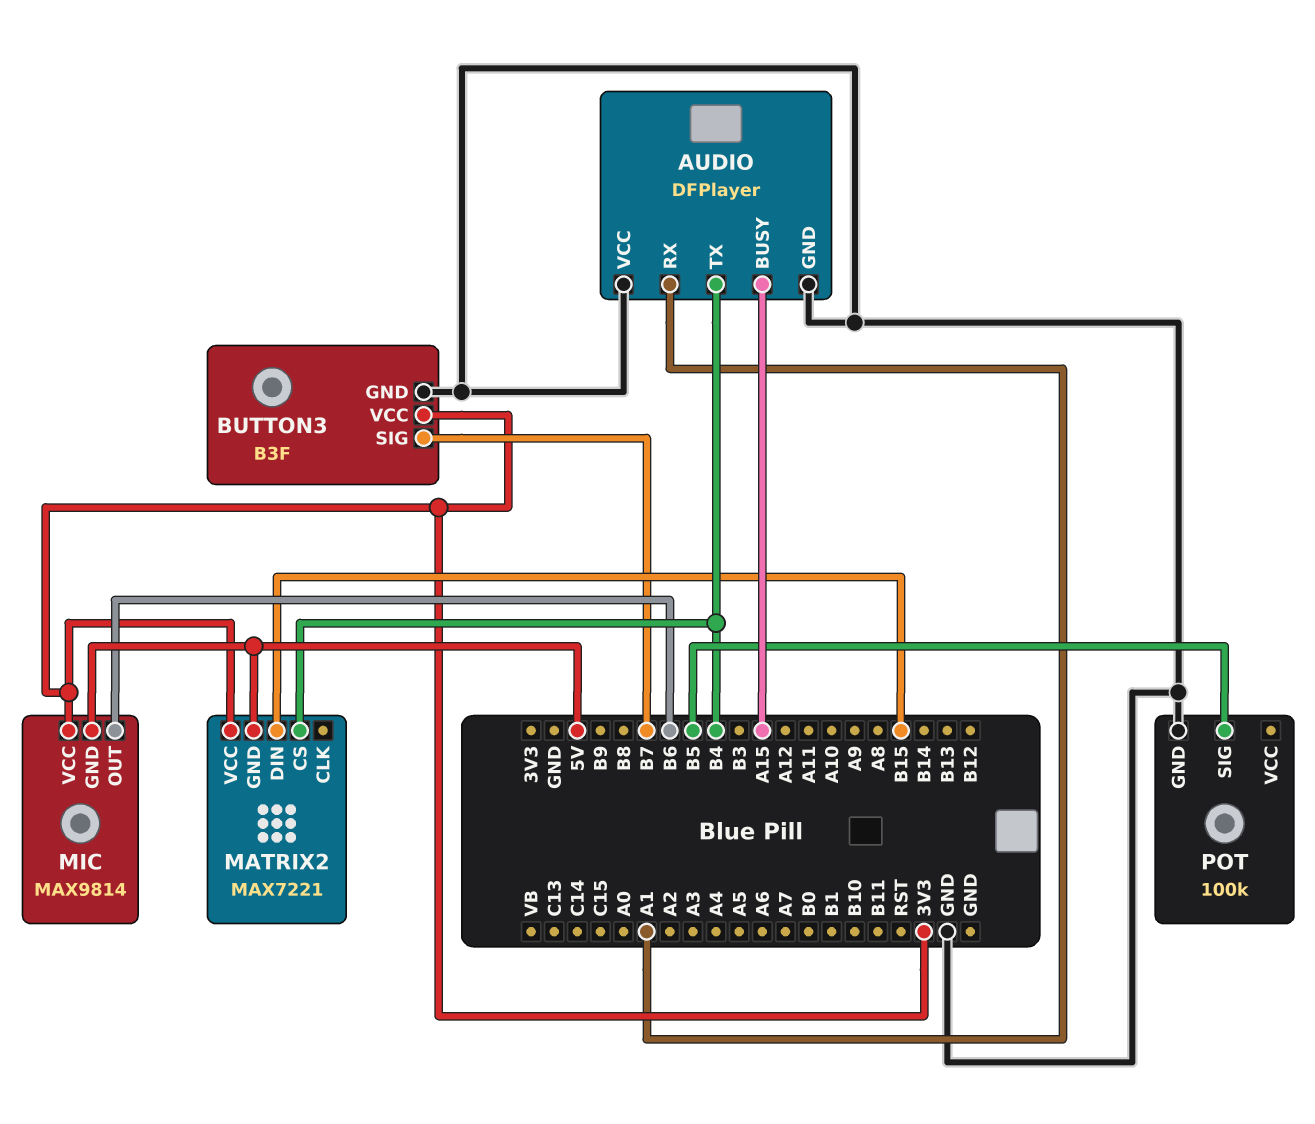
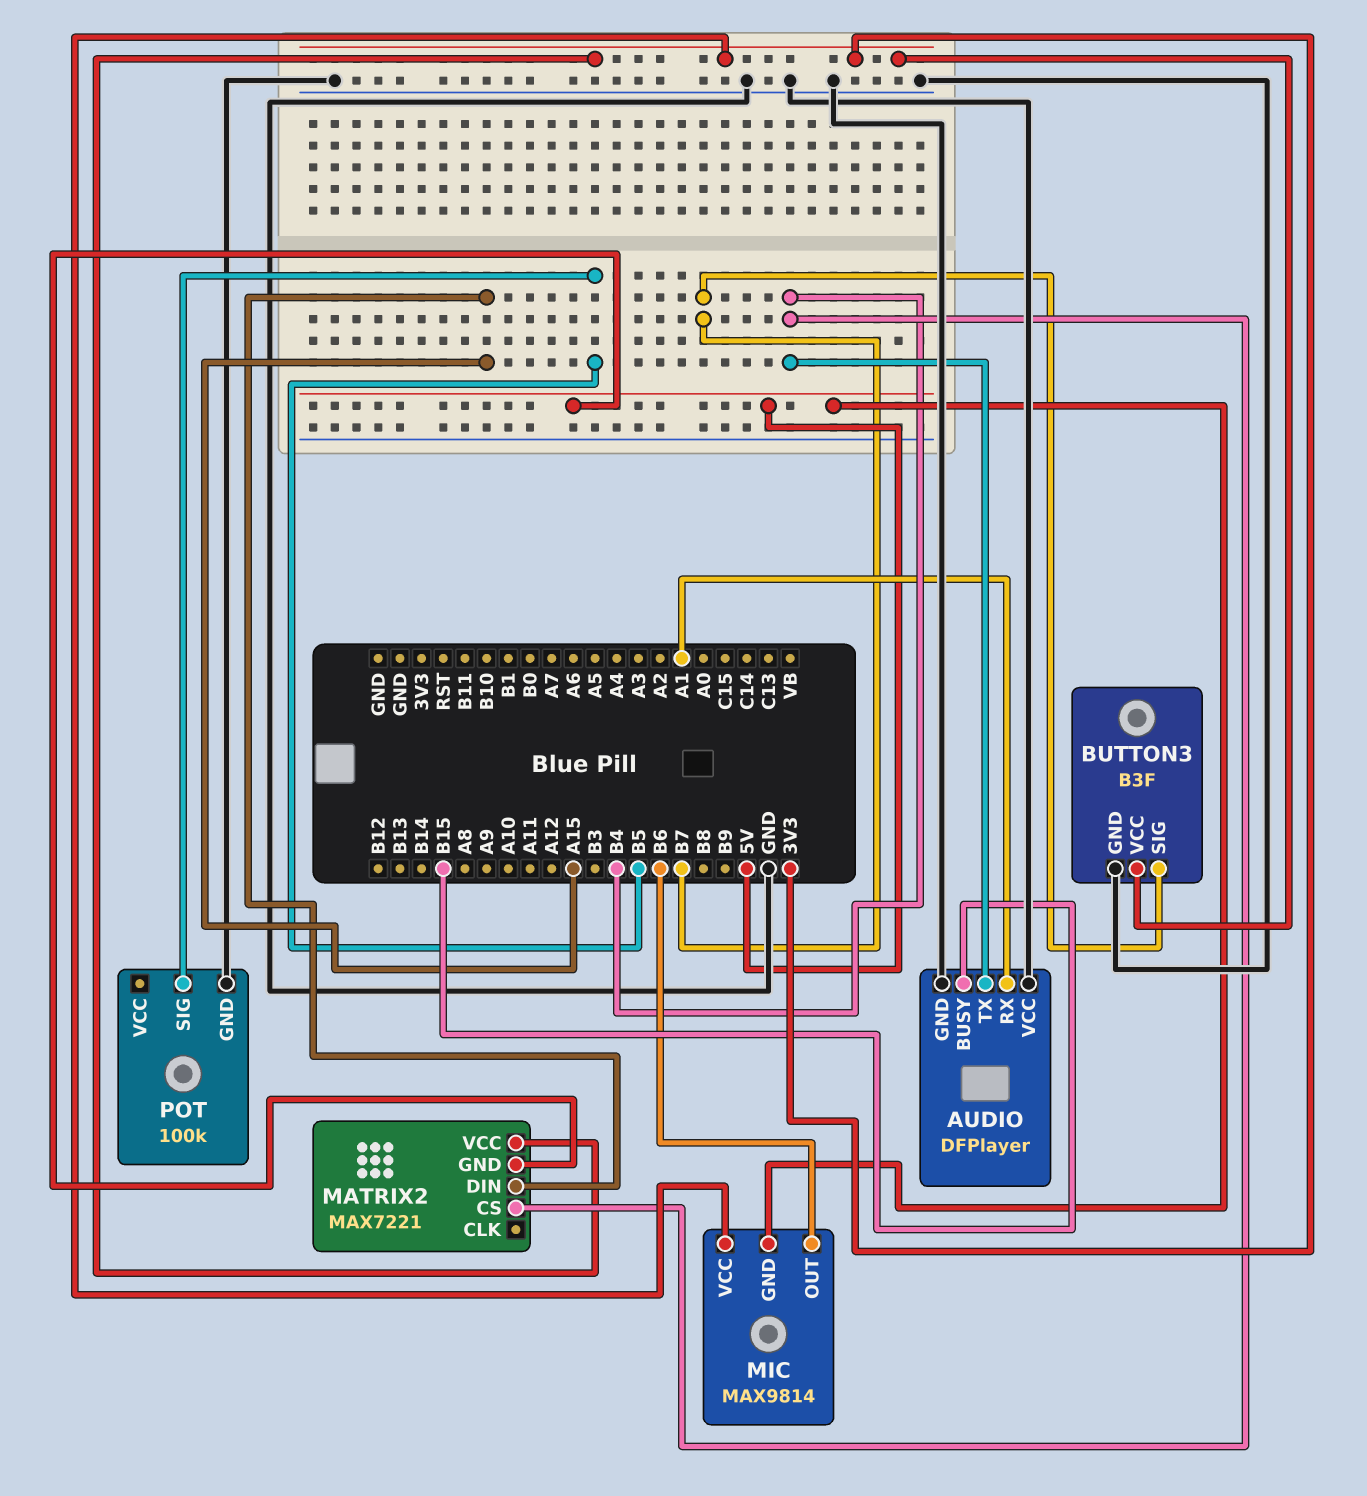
AUDIO pin BUSY: A15 -> B15
MATRIX2 pin DIN: B15 -> A15

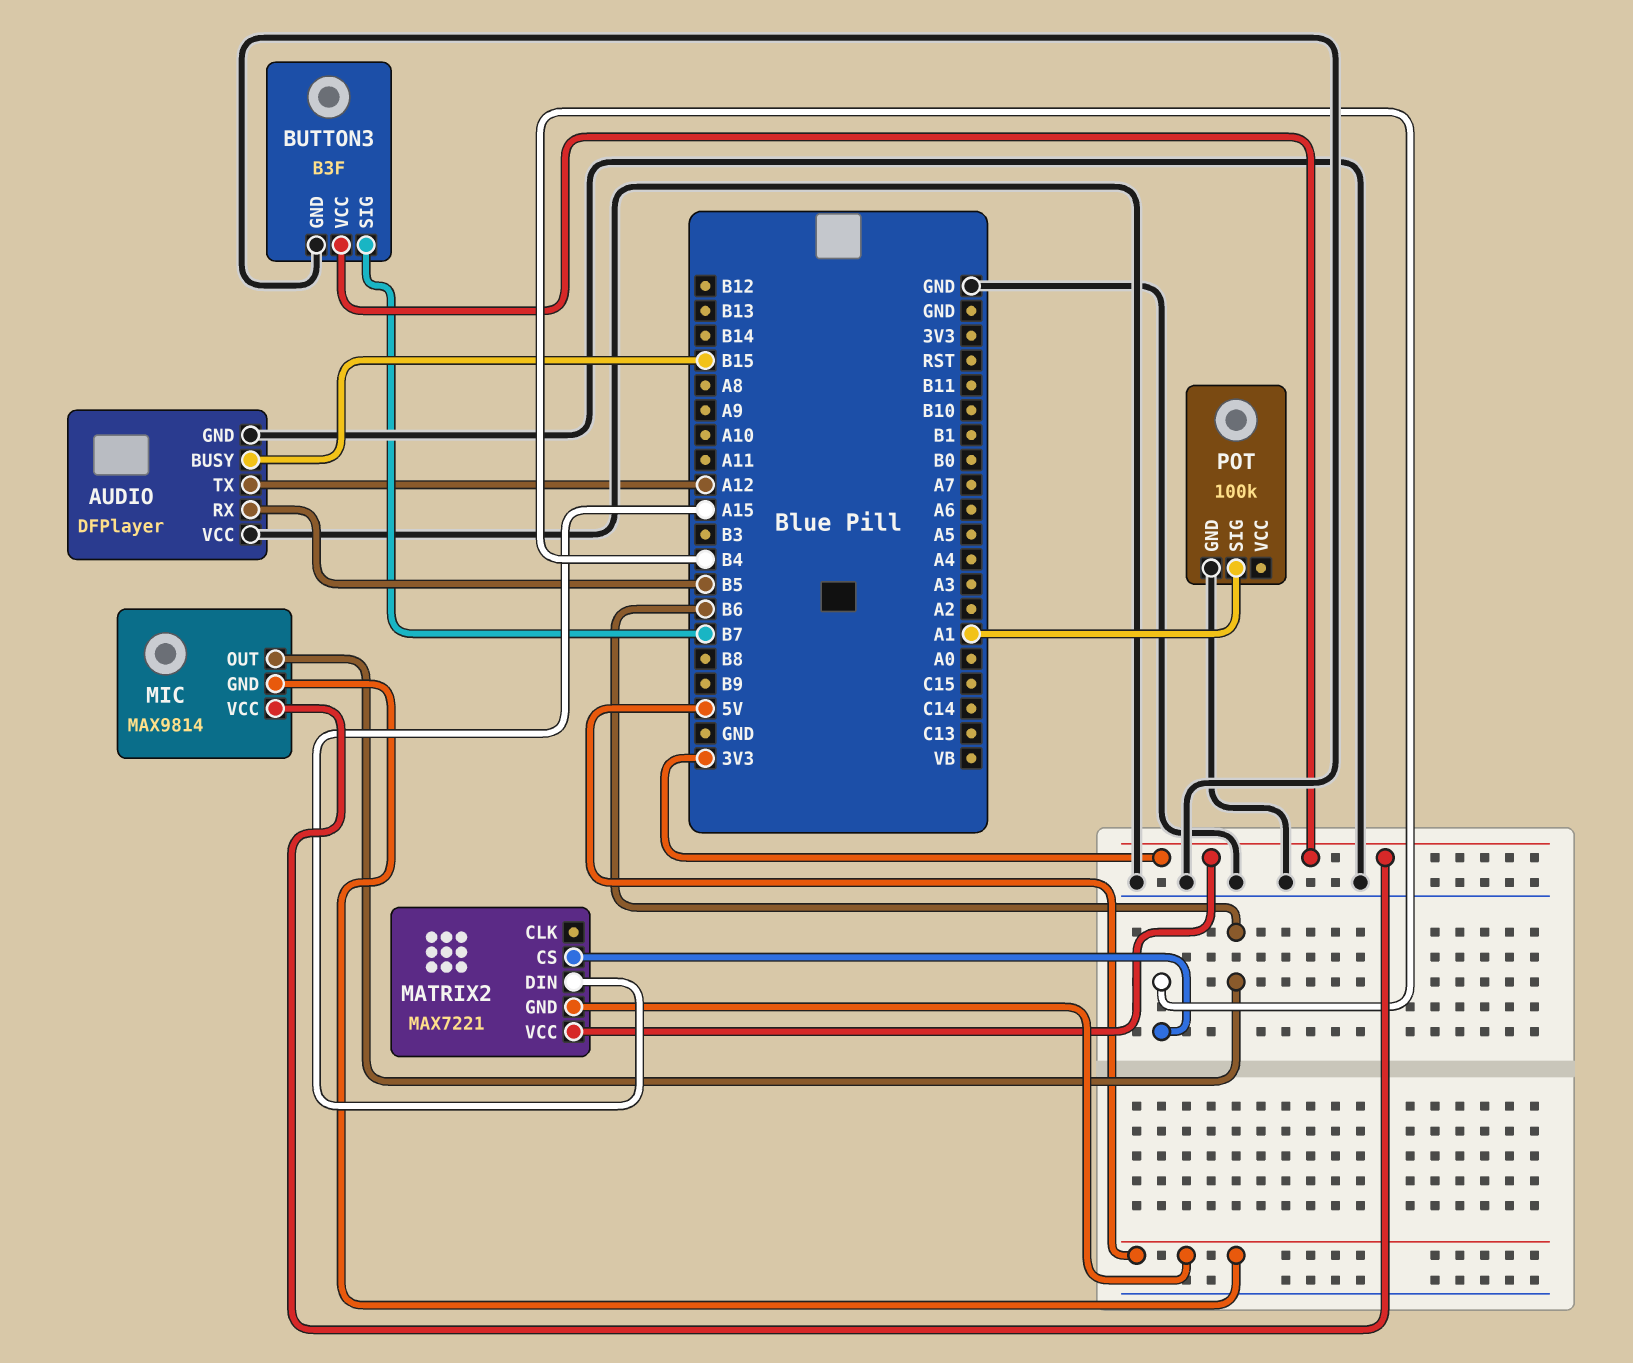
AUDIO pin RX: A1 -> B5
AUDIO pin TX: B4 -> A12
POT pin SIG: B5 -> A1

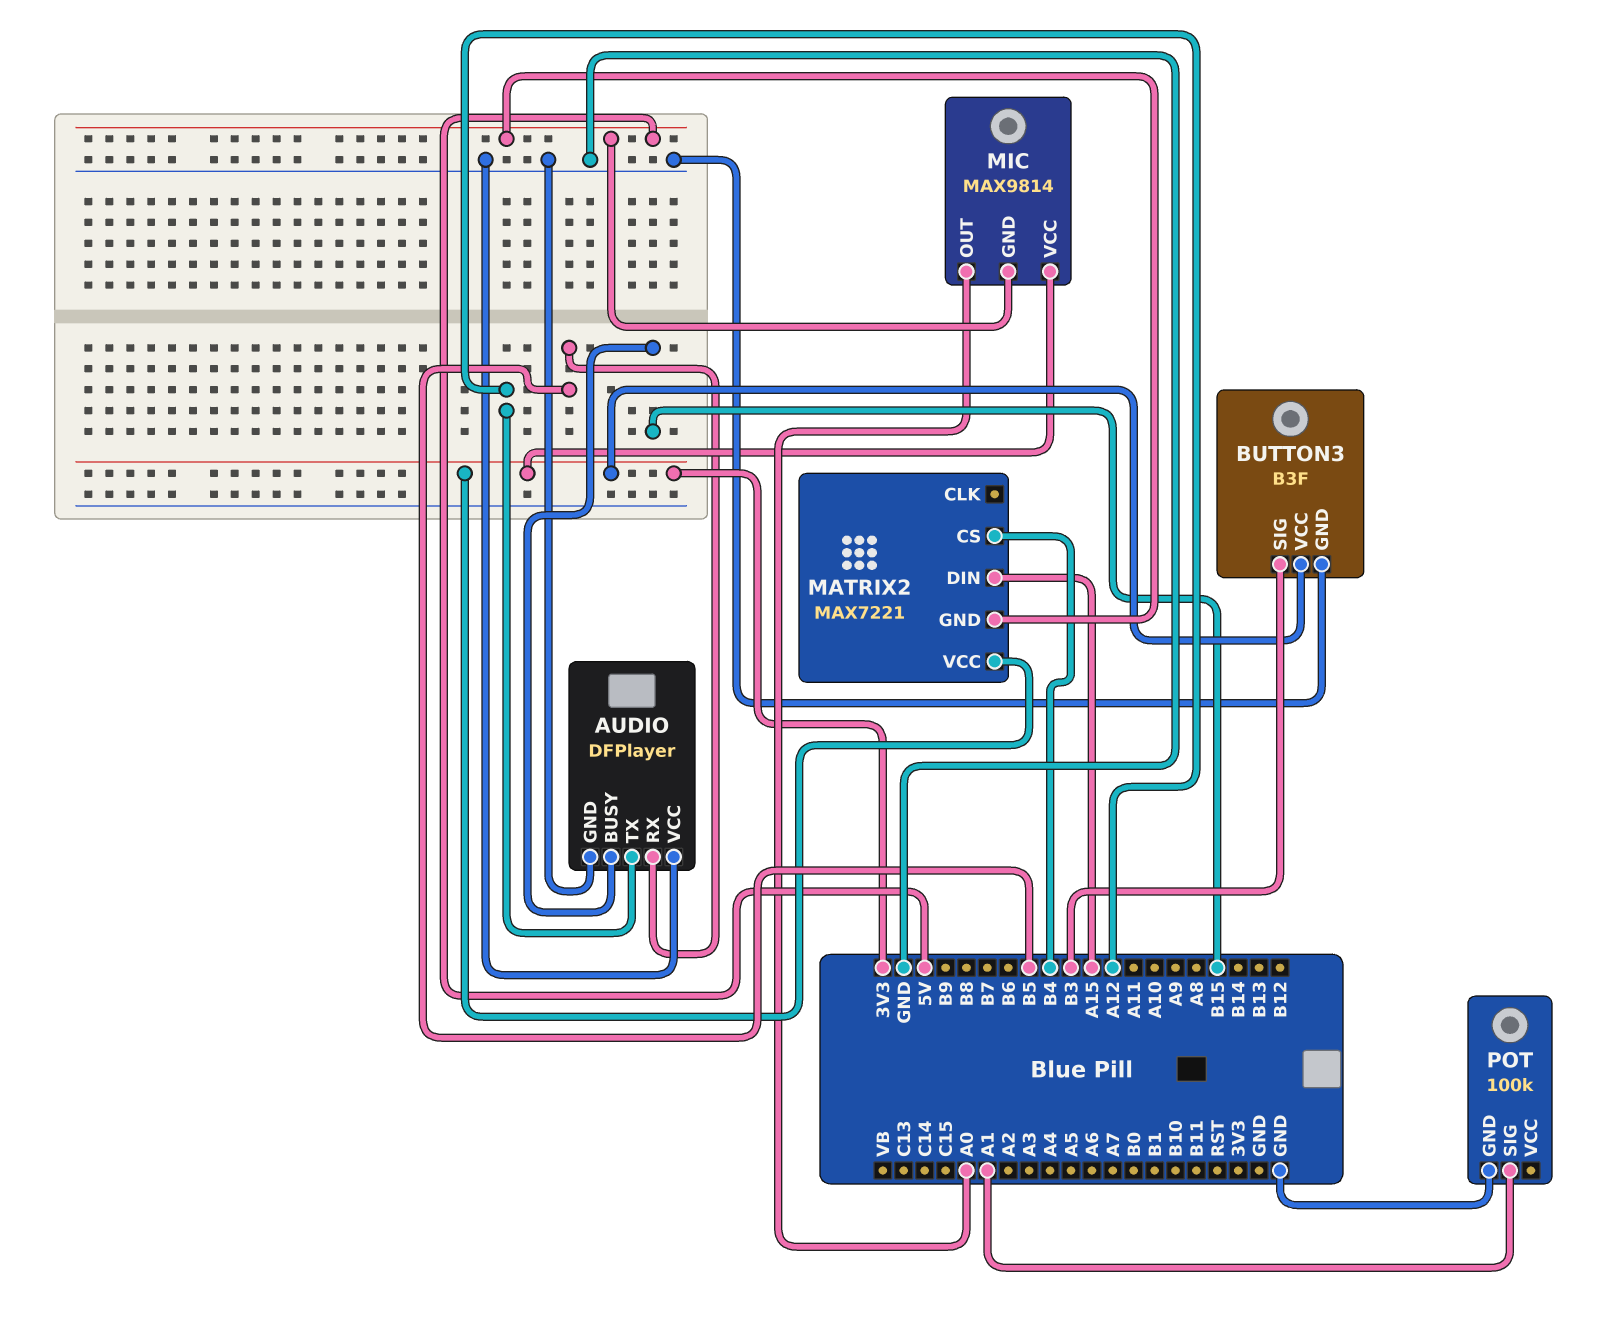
BUTTON3 pin SIG: B7 -> B3
MIC pin OUT: B6 -> A0

